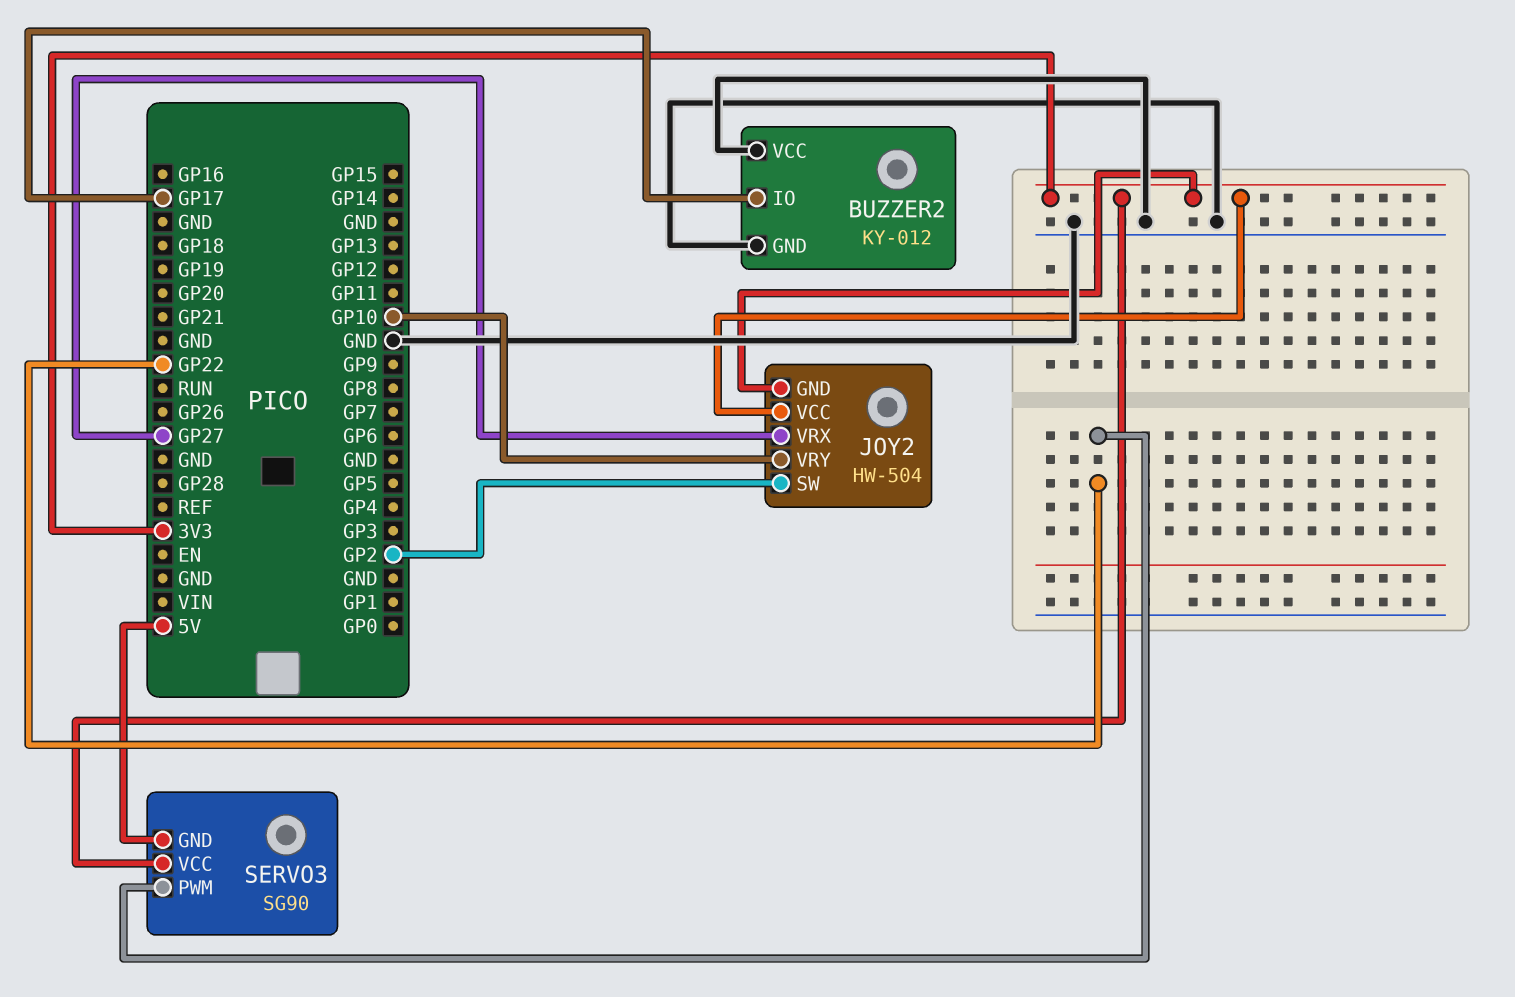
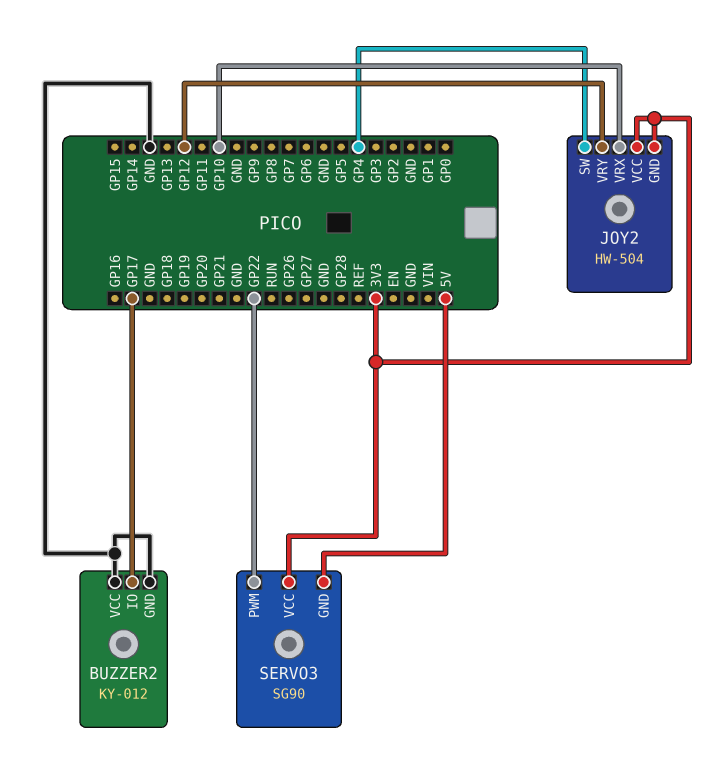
JOY2 pin SW: GP2 -> GP4
JOY2 pin VRX: GP27 -> GP10
JOY2 pin VRY: GP10 -> GP12

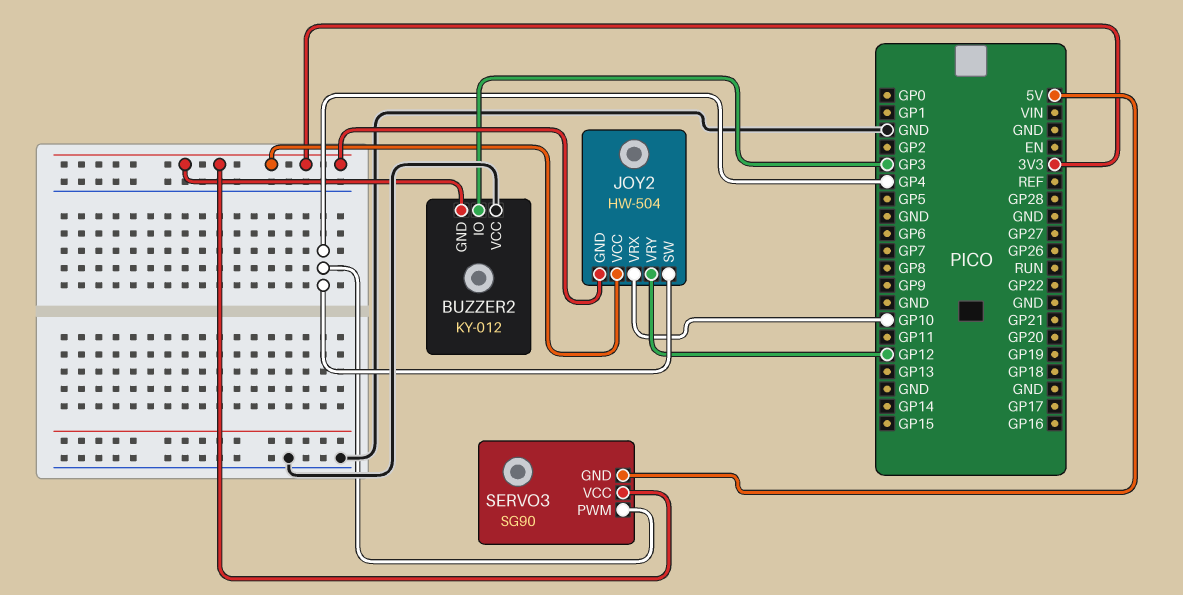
BUZZER2 pin GND: GND -> 3V3
BUZZER2 pin IO: GP17 -> GP3
SERVO3 pin PWM: GP22 -> GP4

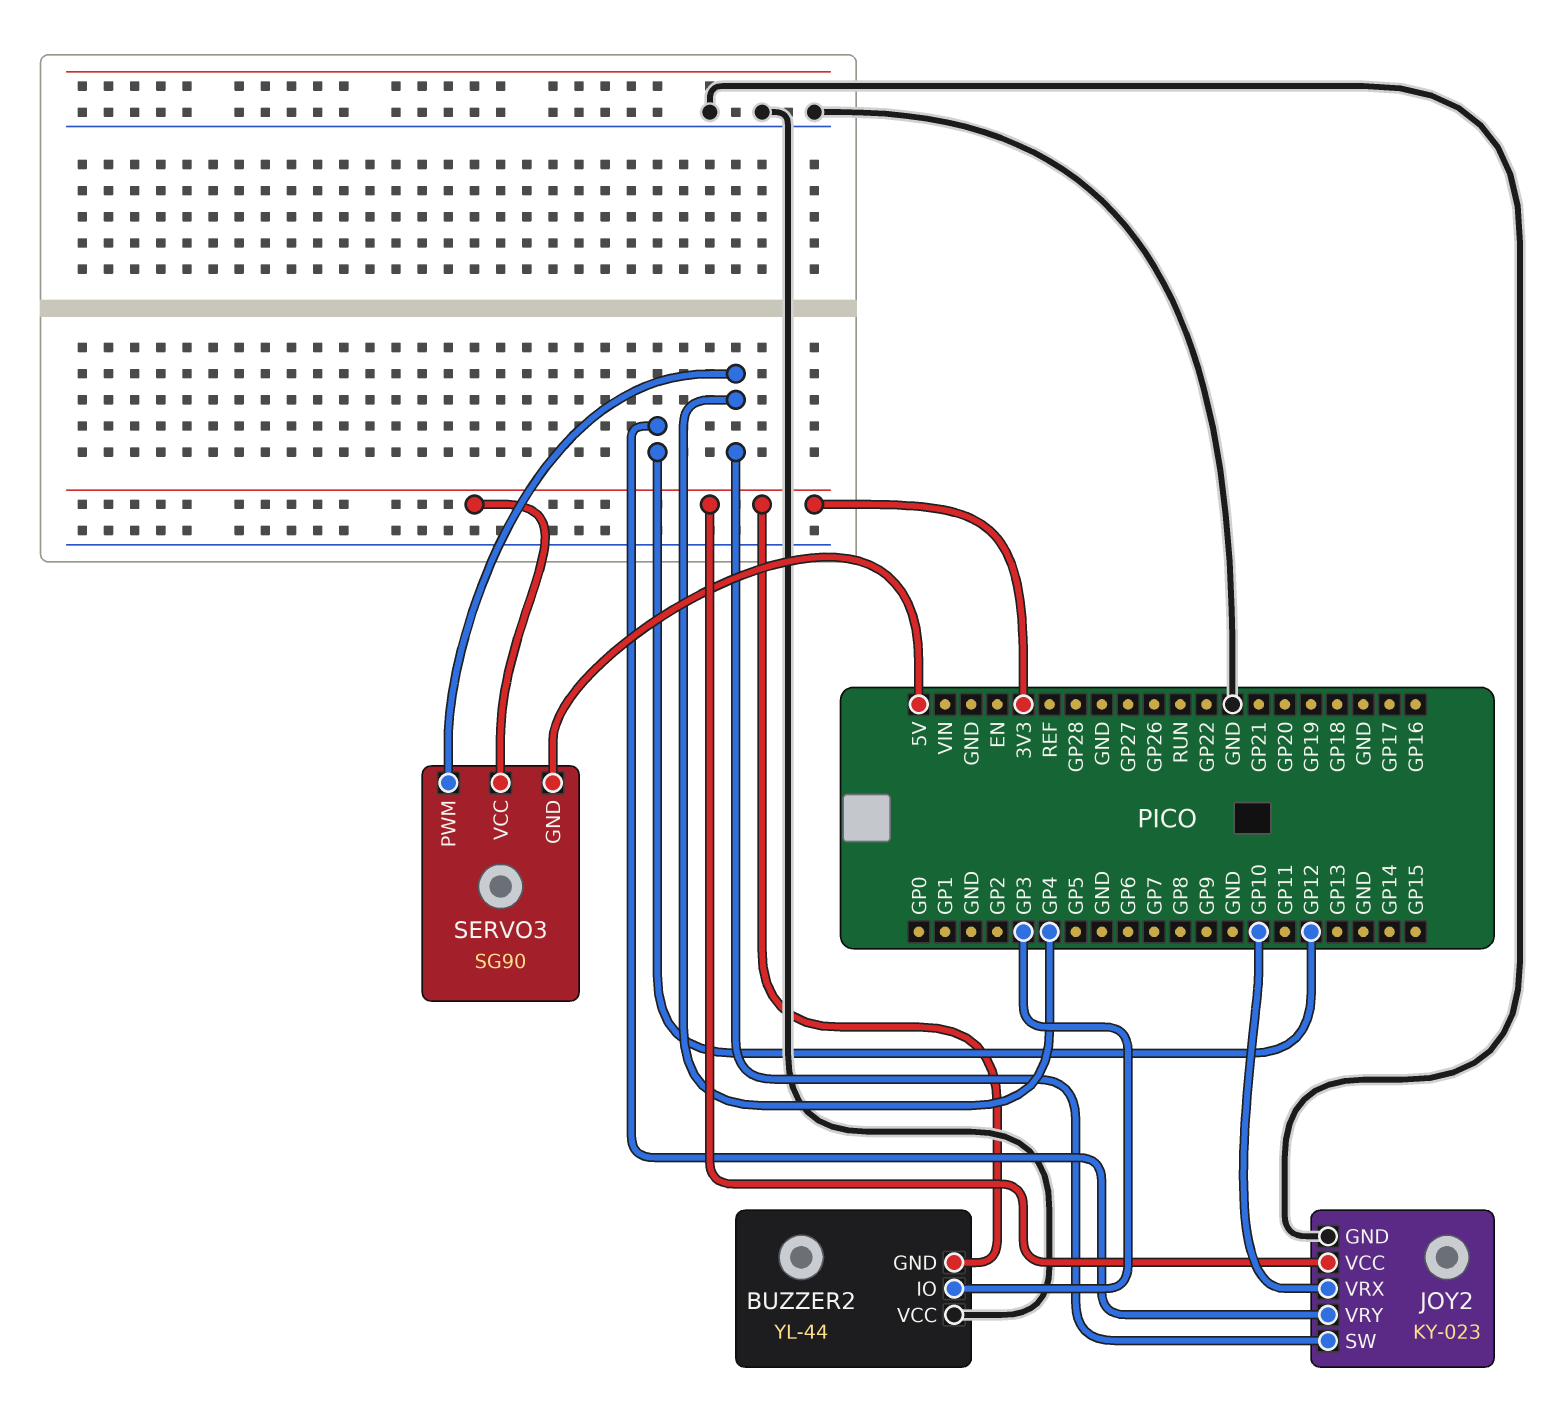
BUZZER2: KY-012 -> YL-44
JOY2: HW-504 -> KY-023
JOY2 pin GND: 3V3 -> GND

